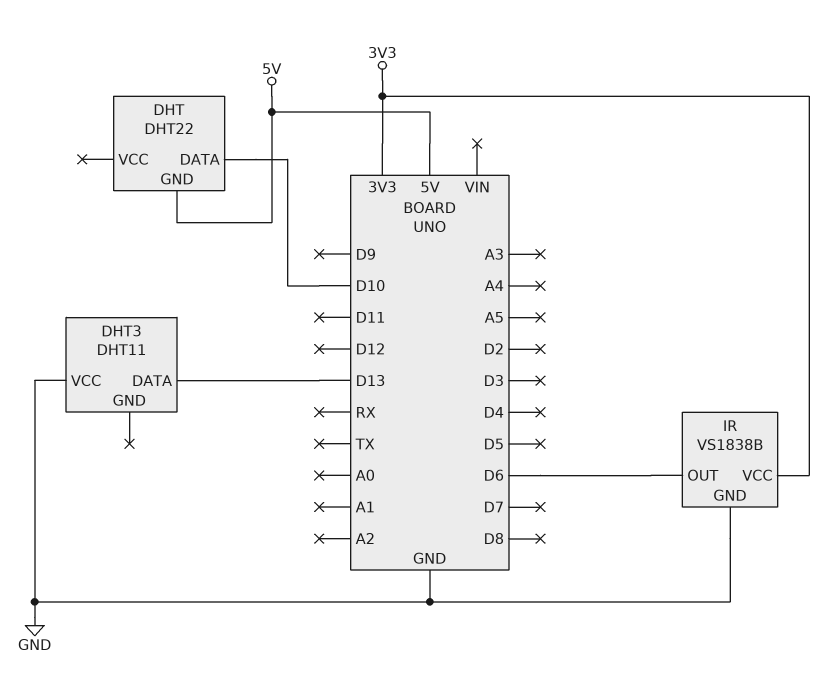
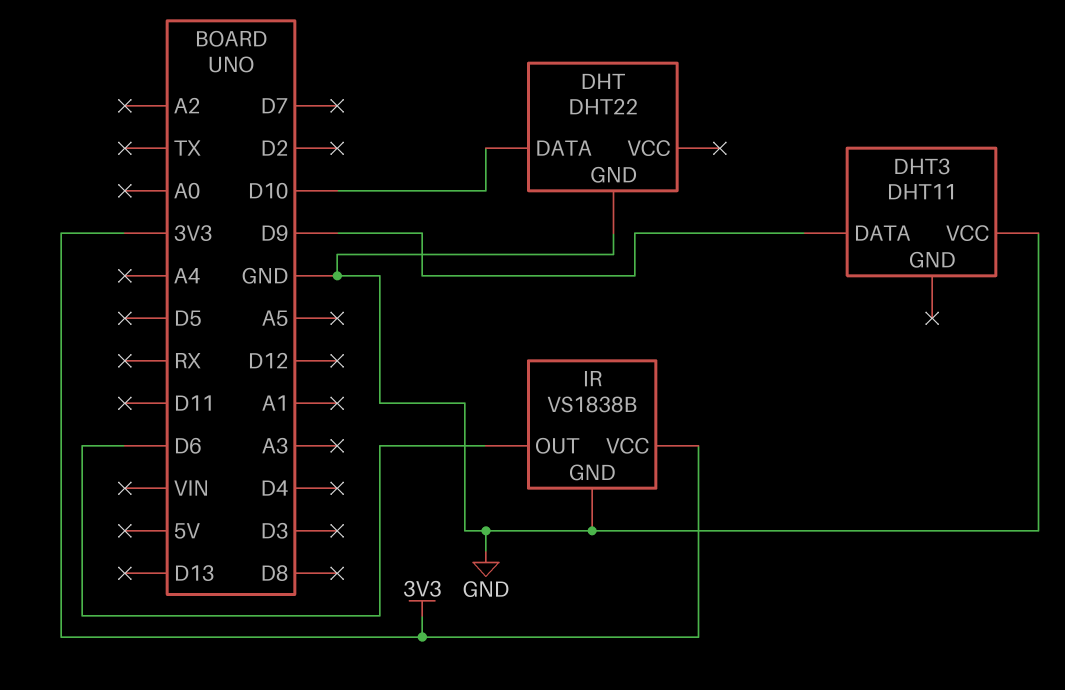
DHT pin GND: 5V -> GND
DHT3 pin DATA: D13 -> D9

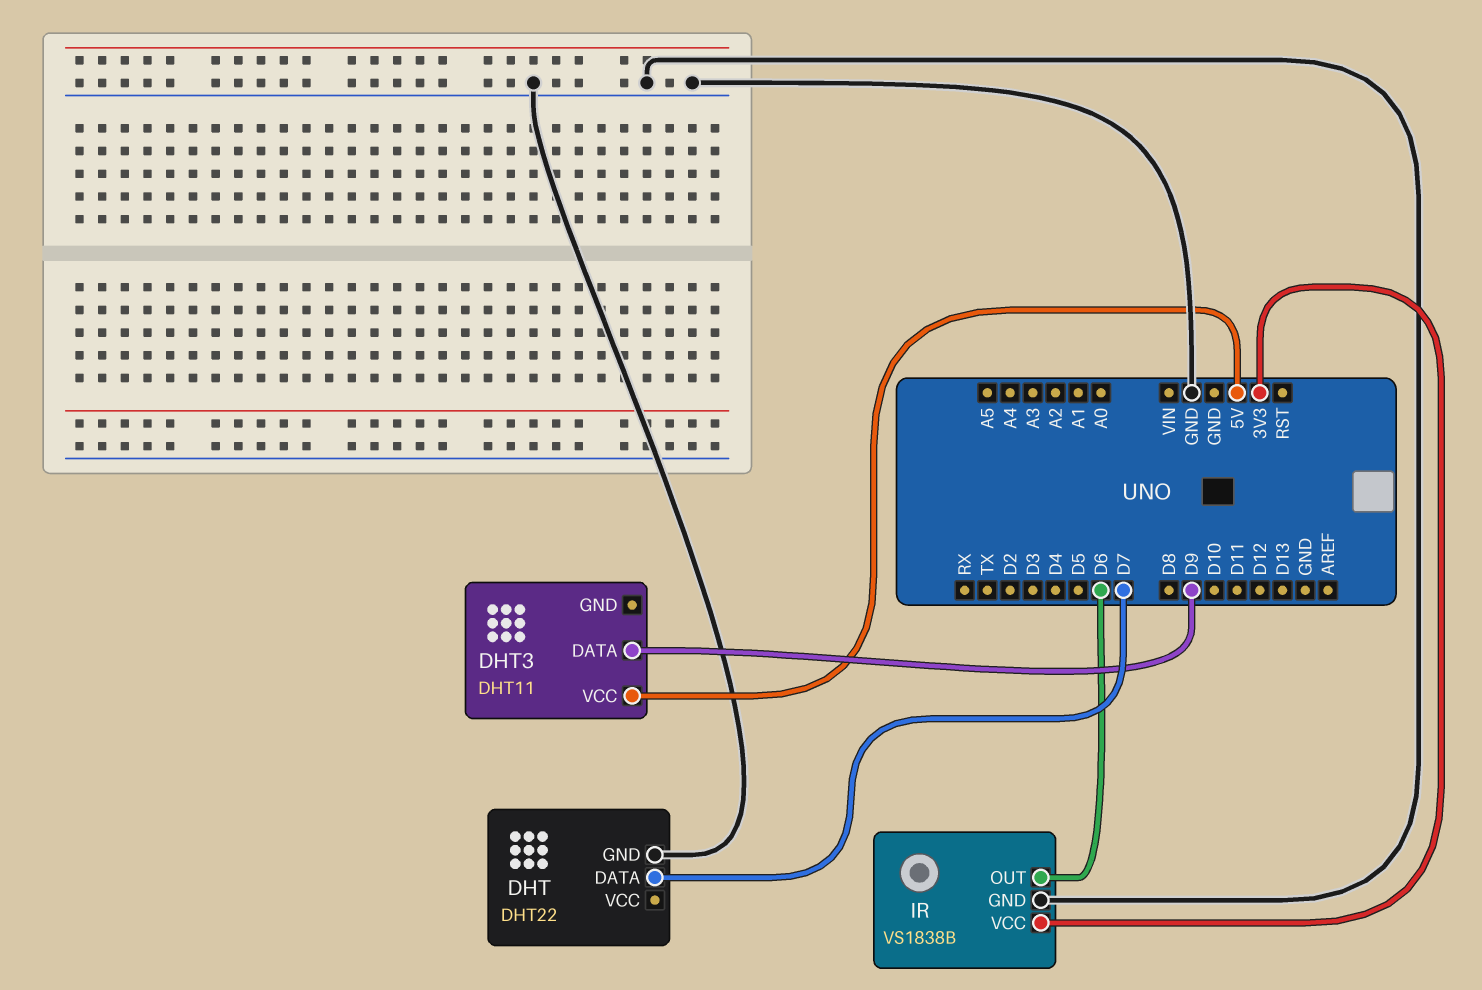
DHT pin DATA: D10 -> D7
DHT3 pin VCC: GND -> 5V

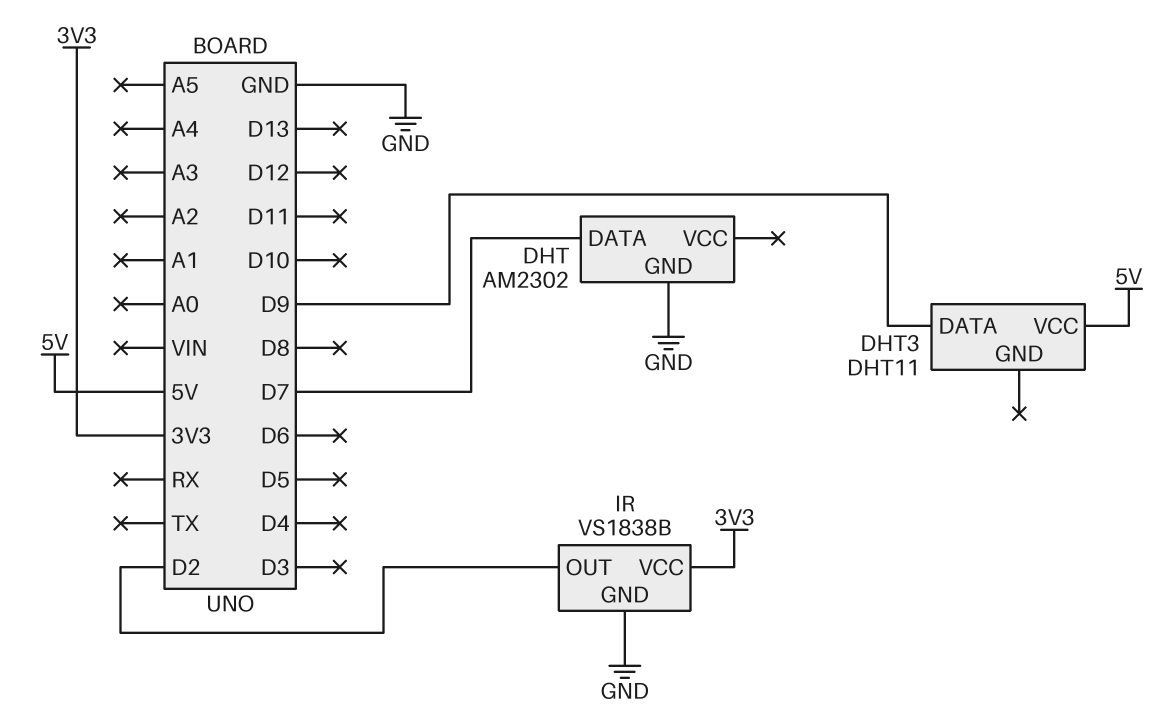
DHT: DHT22 -> AM2302
IR pin OUT: D6 -> D2

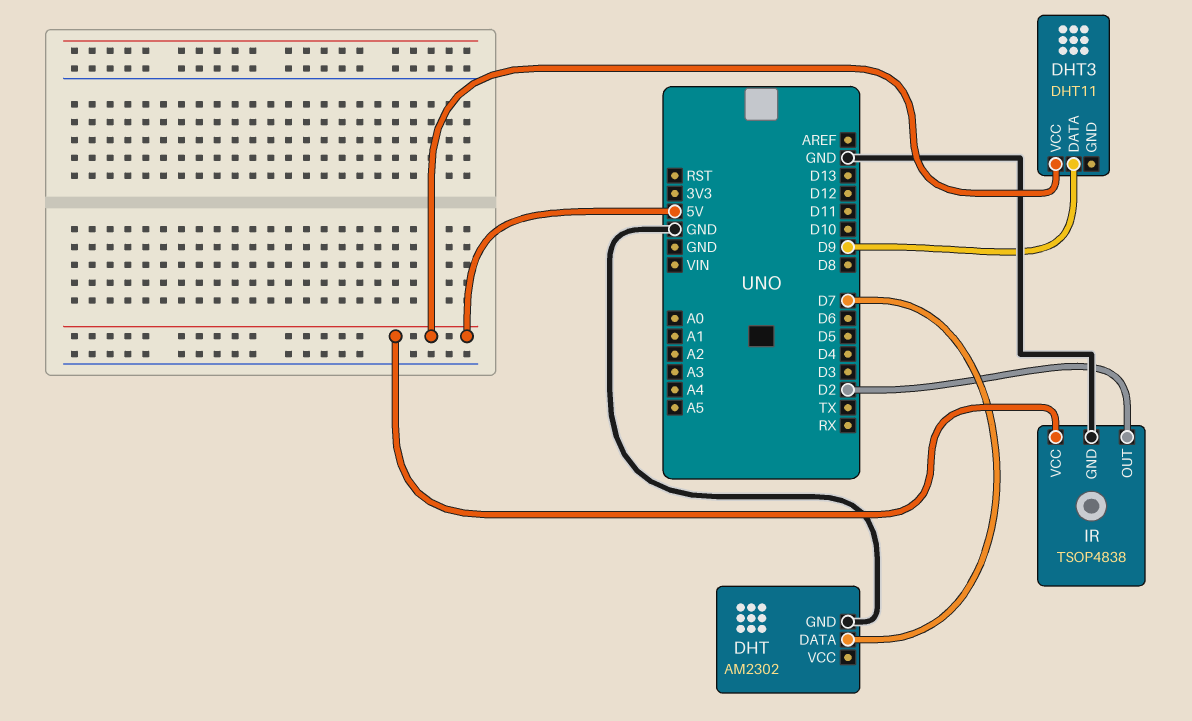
IR: VS1838B -> TSOP4838
IR pin VCC: 3V3 -> 5V

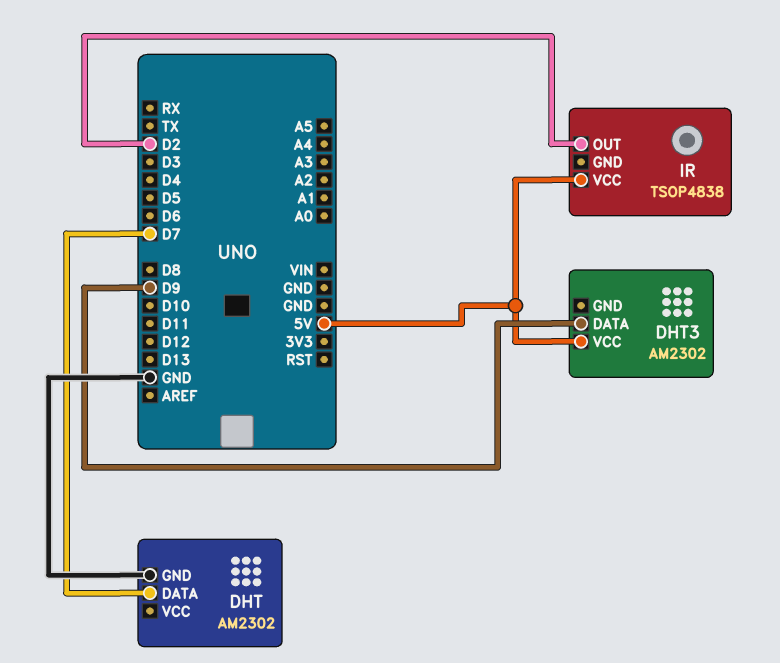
DHT3: DHT11 -> AM2302
IR pin GND: GND -> none

